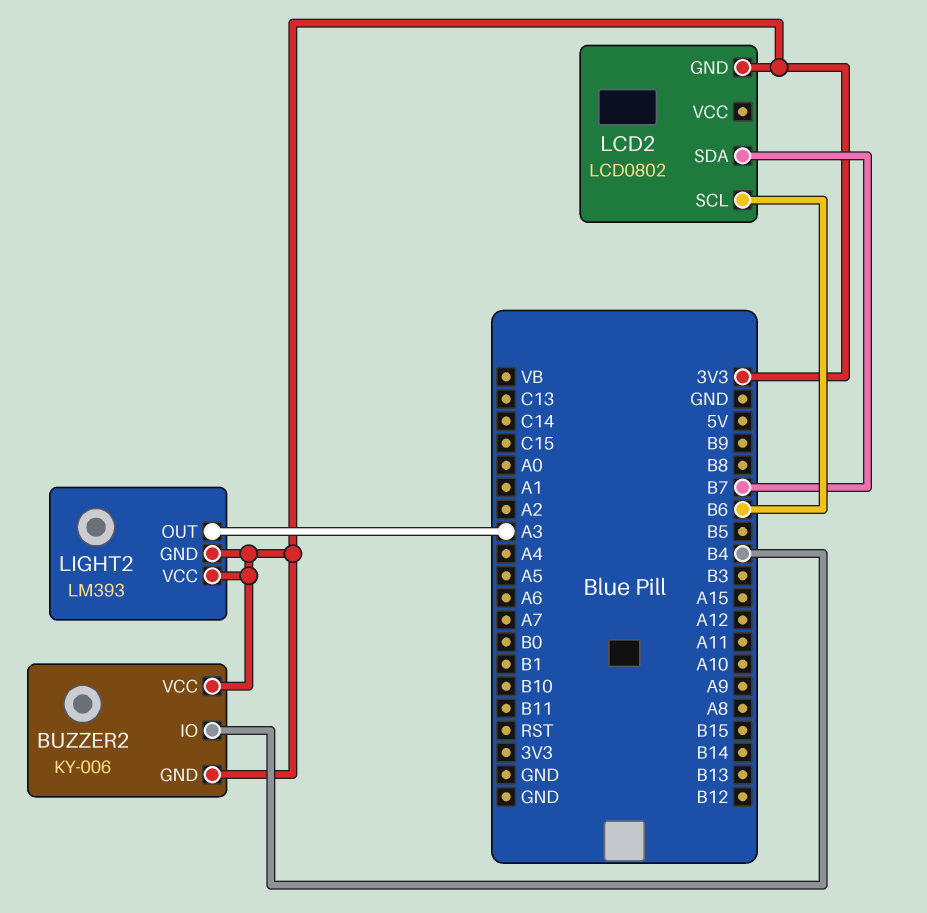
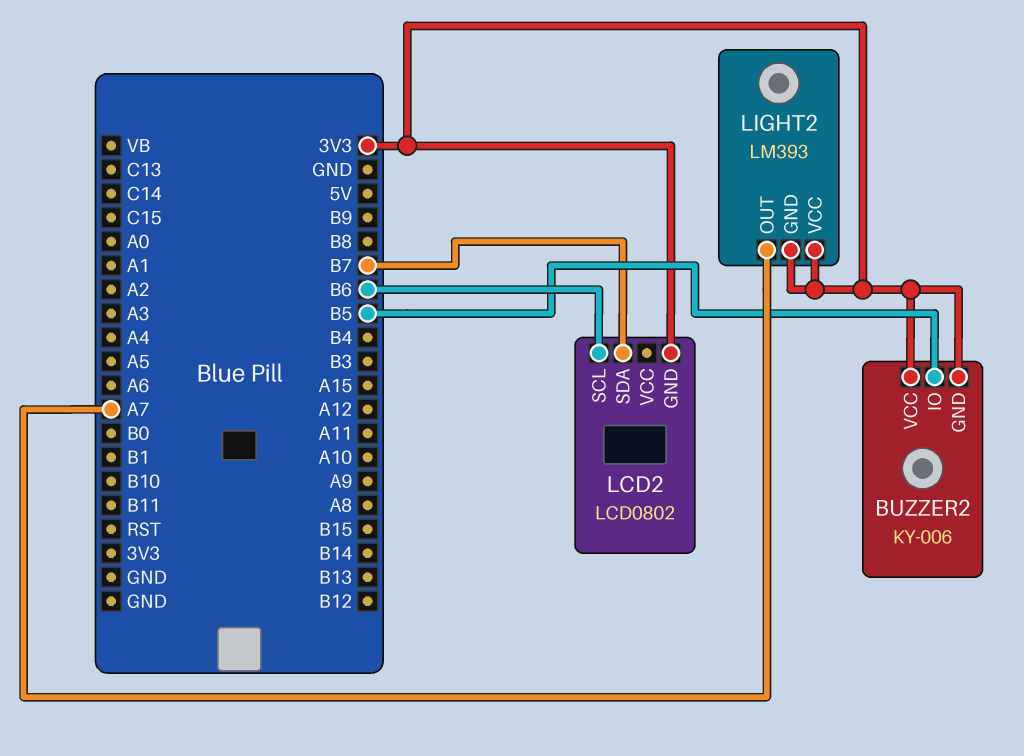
BUZZER2 pin IO: B4 -> B5
LIGHT2 pin OUT: A3 -> A7

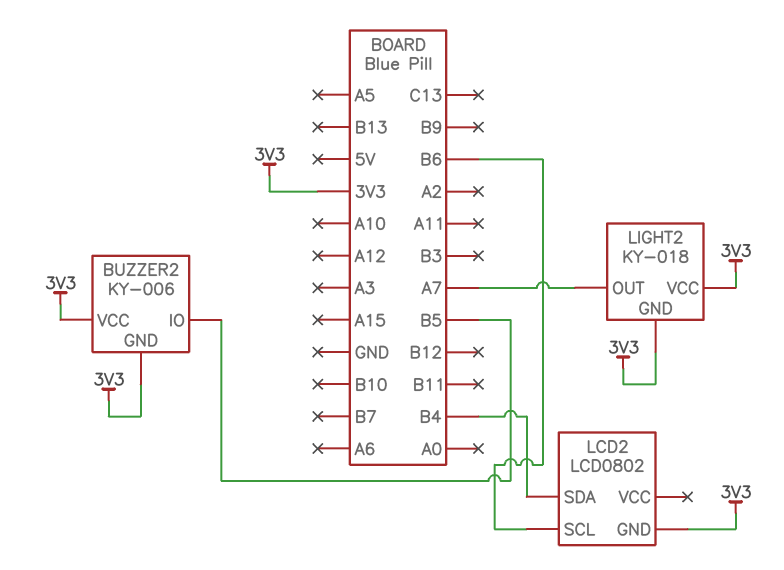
LCD2 pin SDA: B7 -> B4
LIGHT2: LM393 -> KY-018

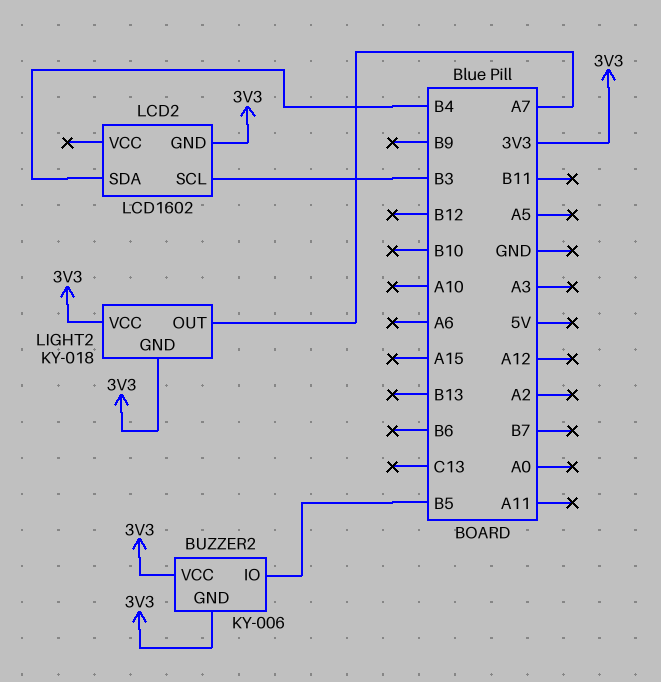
LCD2: LCD0802 -> LCD1602
LCD2 pin SCL: B6 -> B3

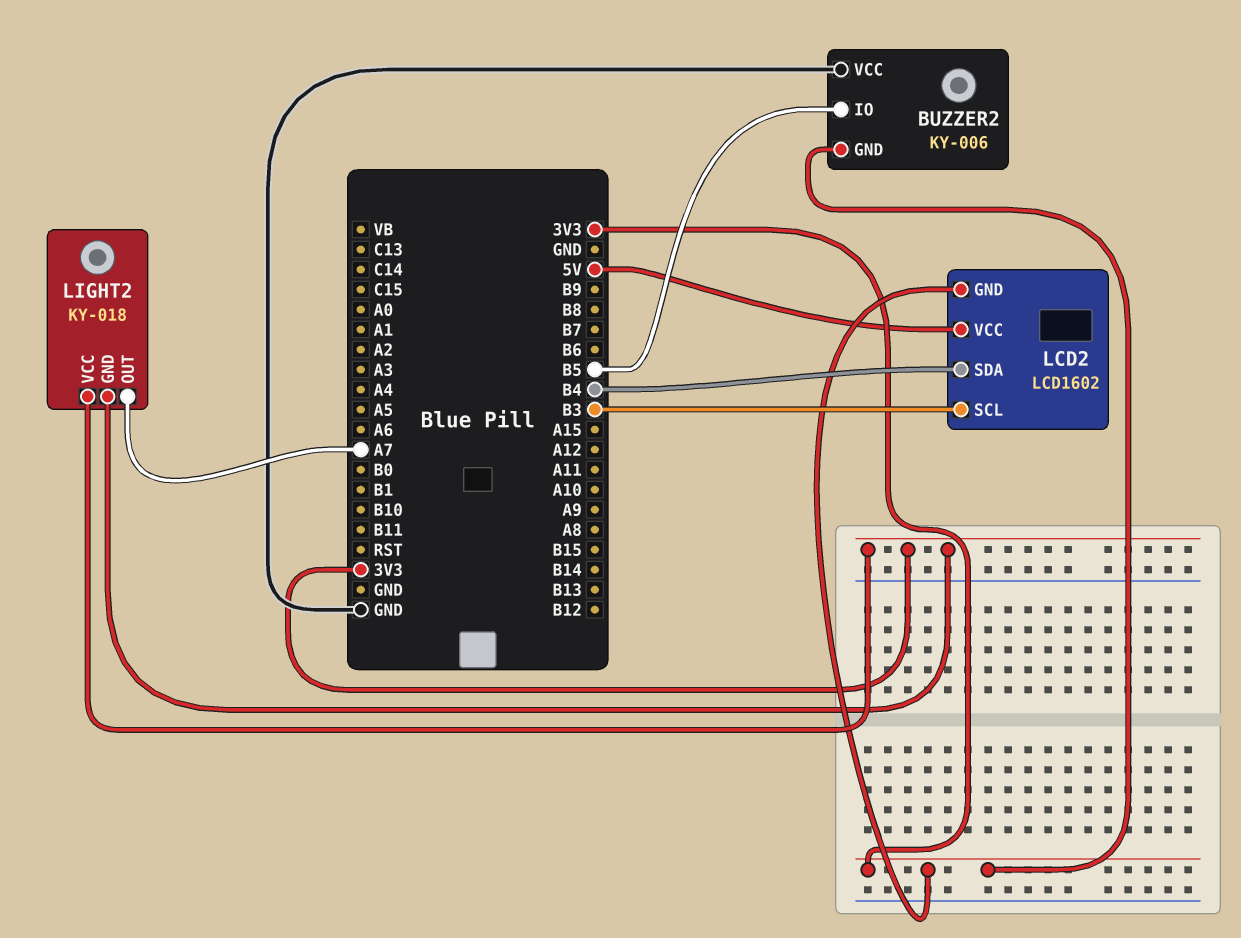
BUZZER2 pin VCC: 3V3 -> GND
LCD2 pin VCC: none -> 5V

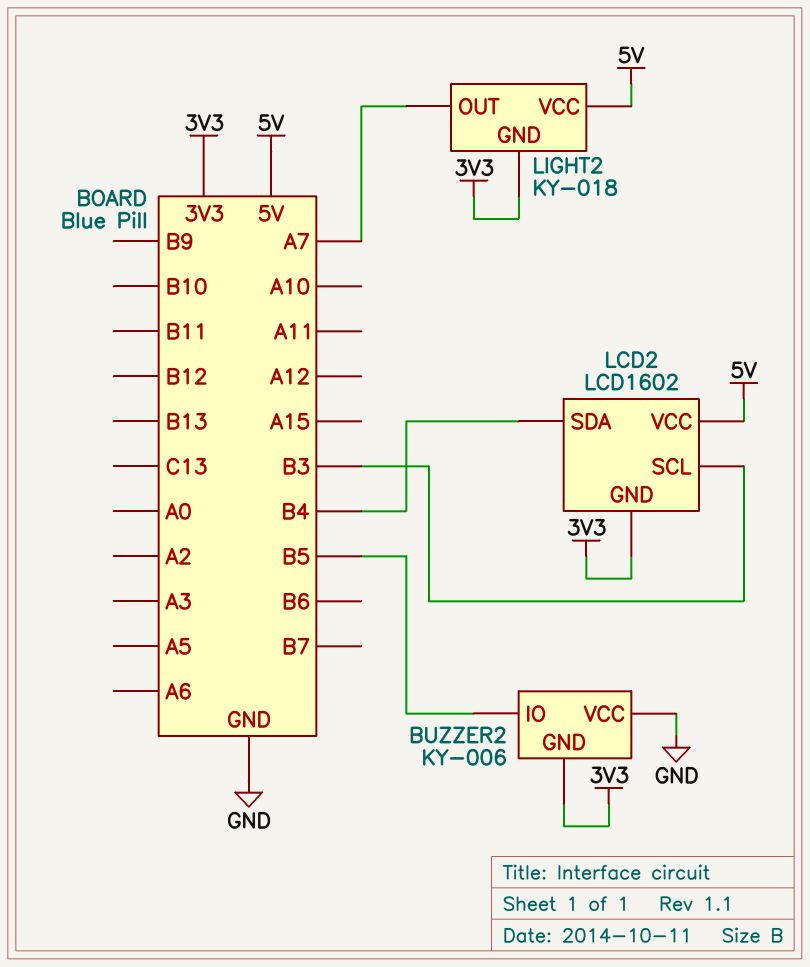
LIGHT2 pin VCC: 3V3 -> 5V

